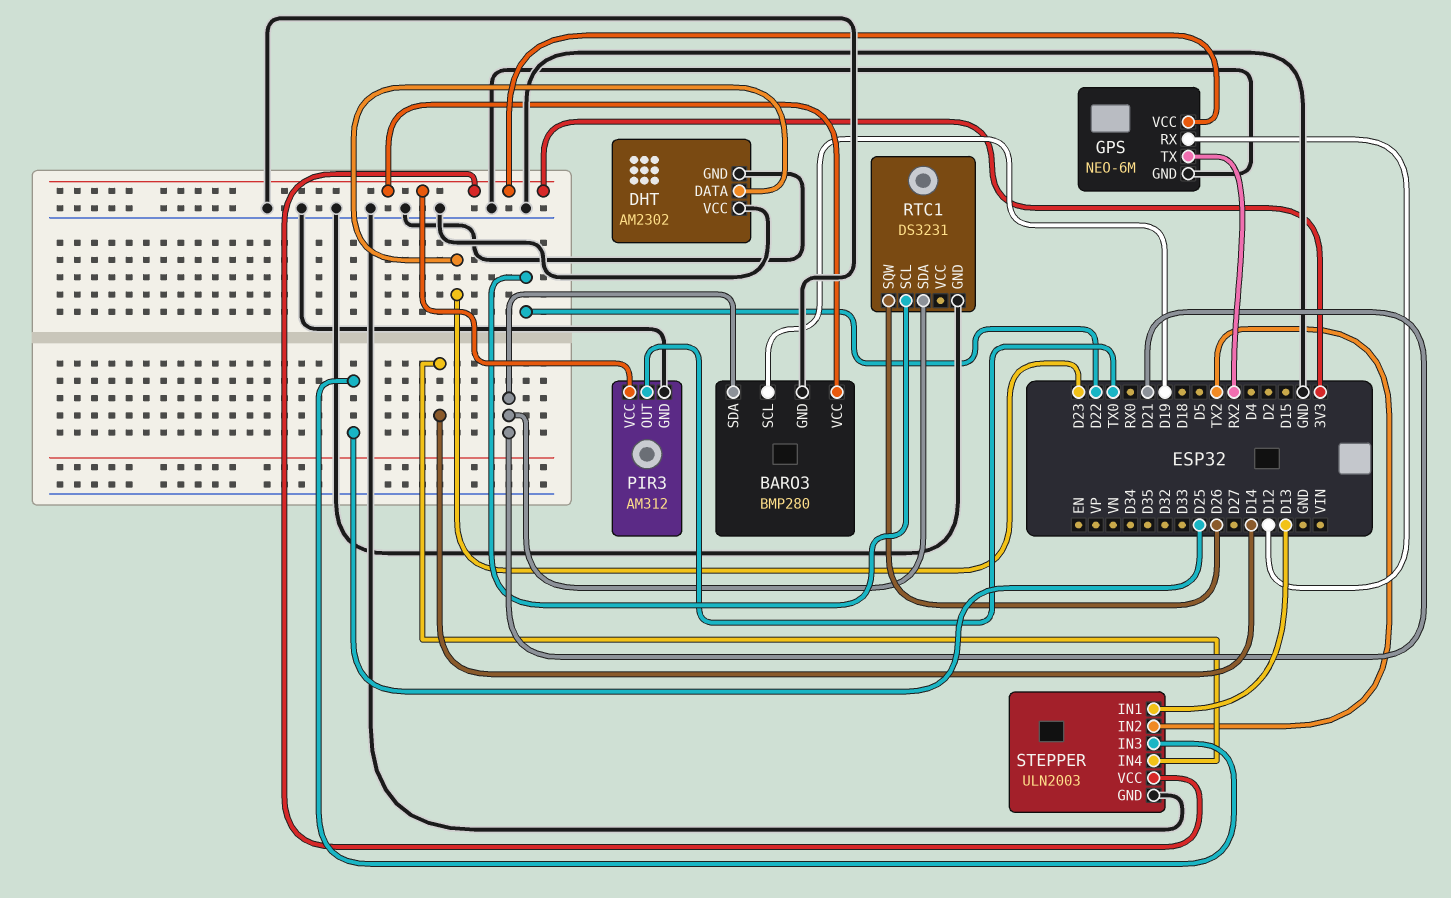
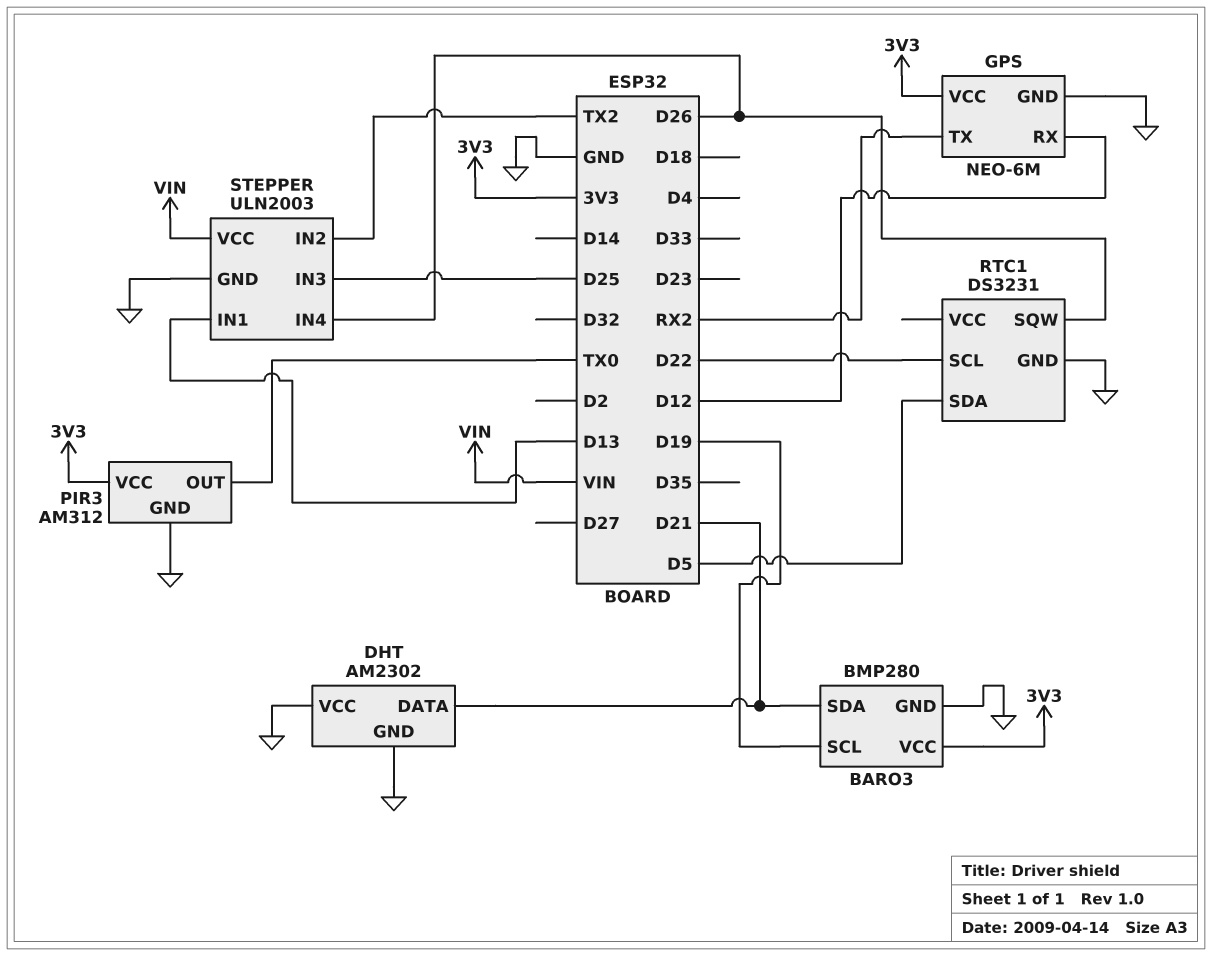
DHT pin DATA: D23 -> D21
RTC1 pin SDA: D21 -> D5
STEPPER pin IN4: D14 -> D26
STEPPER pin VCC: 3V3 -> VIN

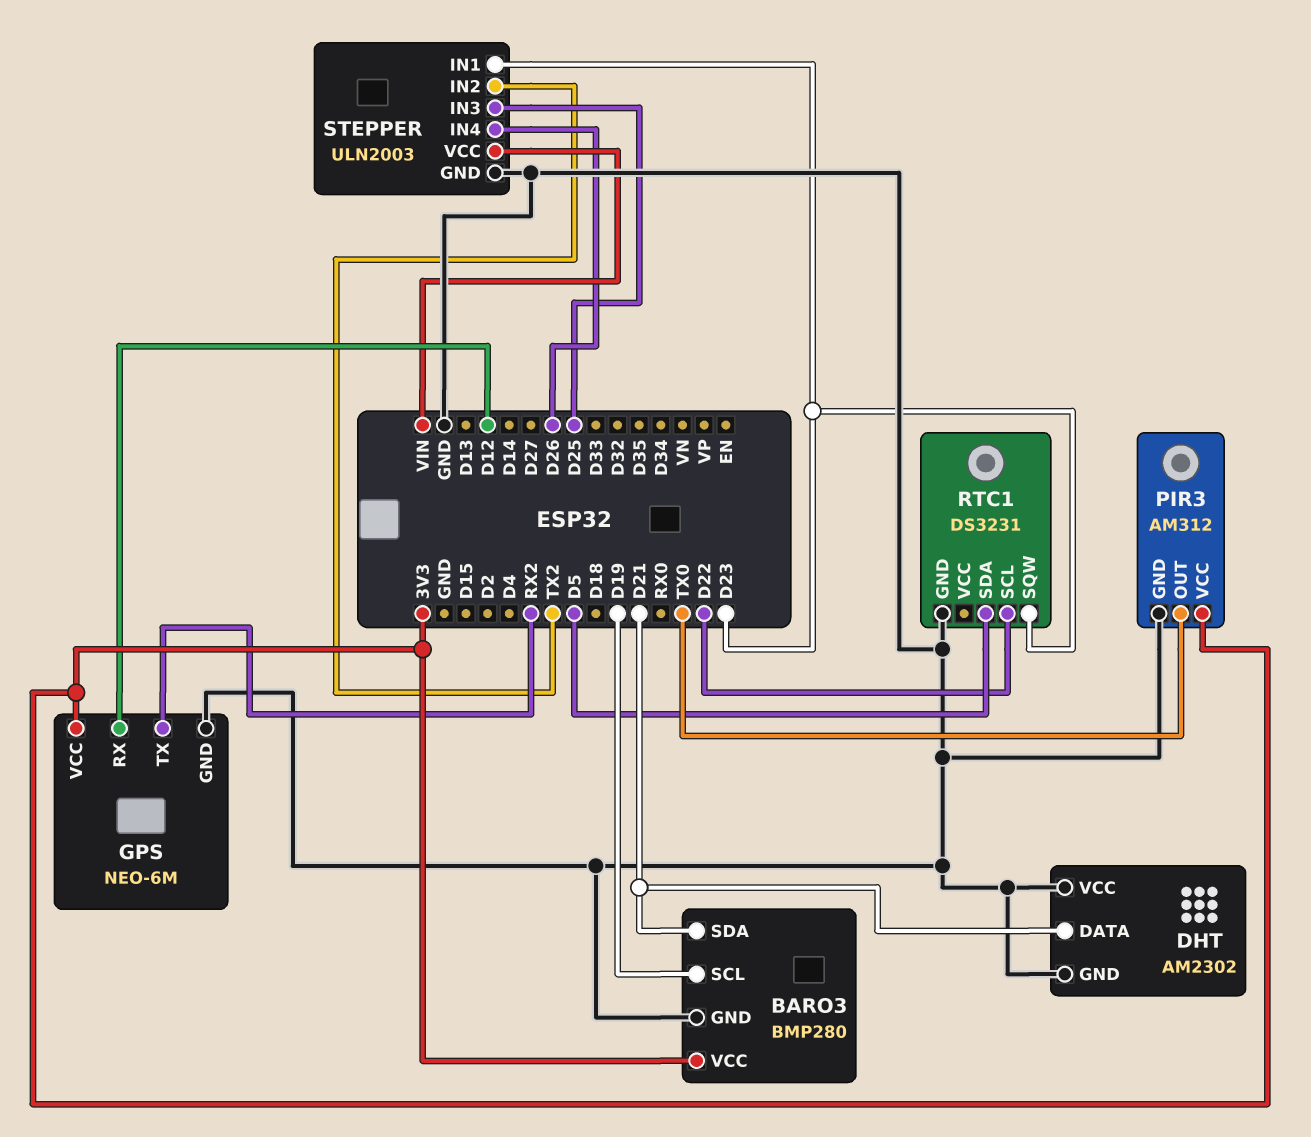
RTC1 pin SQW: D26 -> D23
STEPPER pin IN1: D13 -> D23

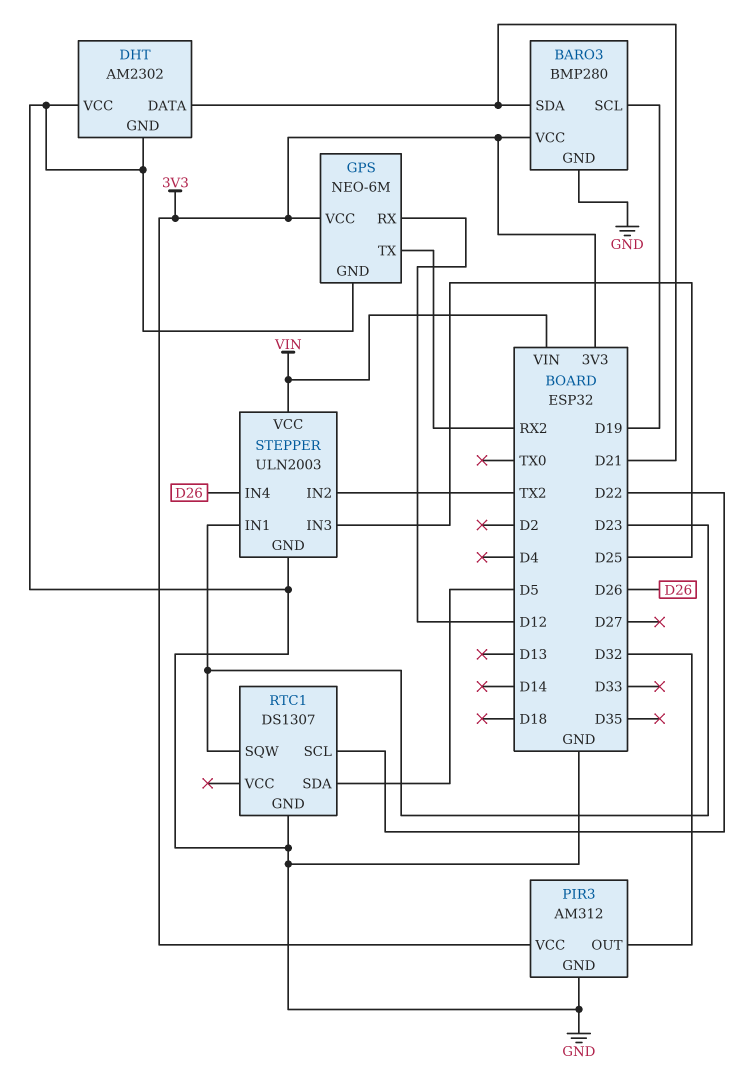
PIR3 pin OUT: TX0 -> D32
RTC1: DS3231 -> DS1307

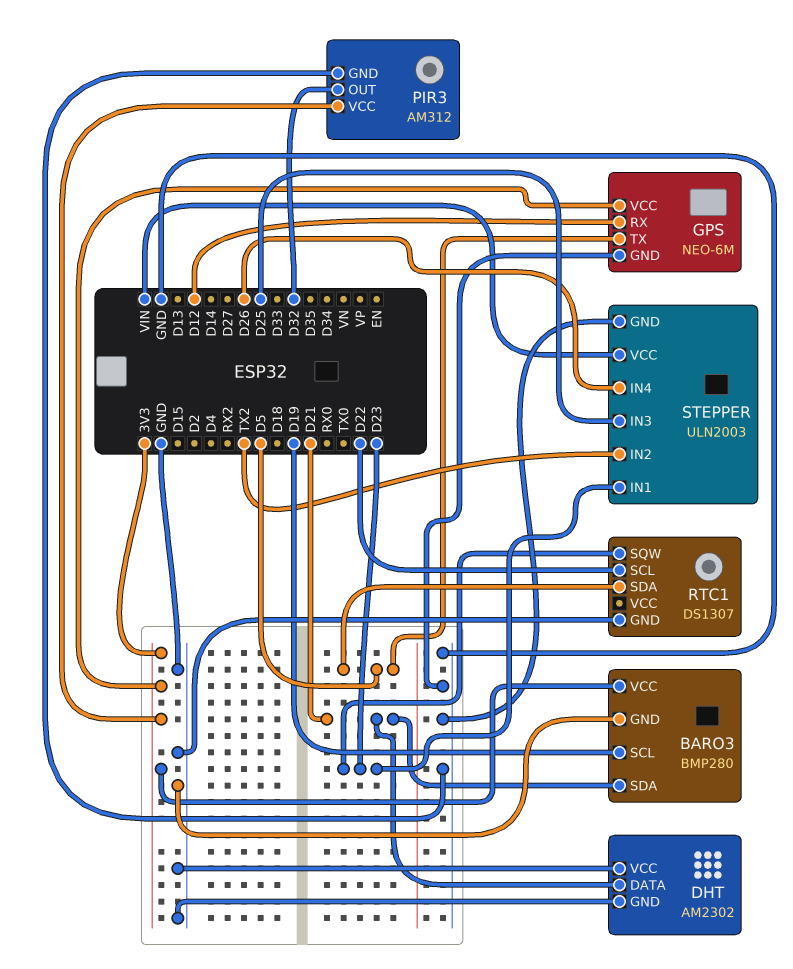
GPS pin TX: RX2 -> D5

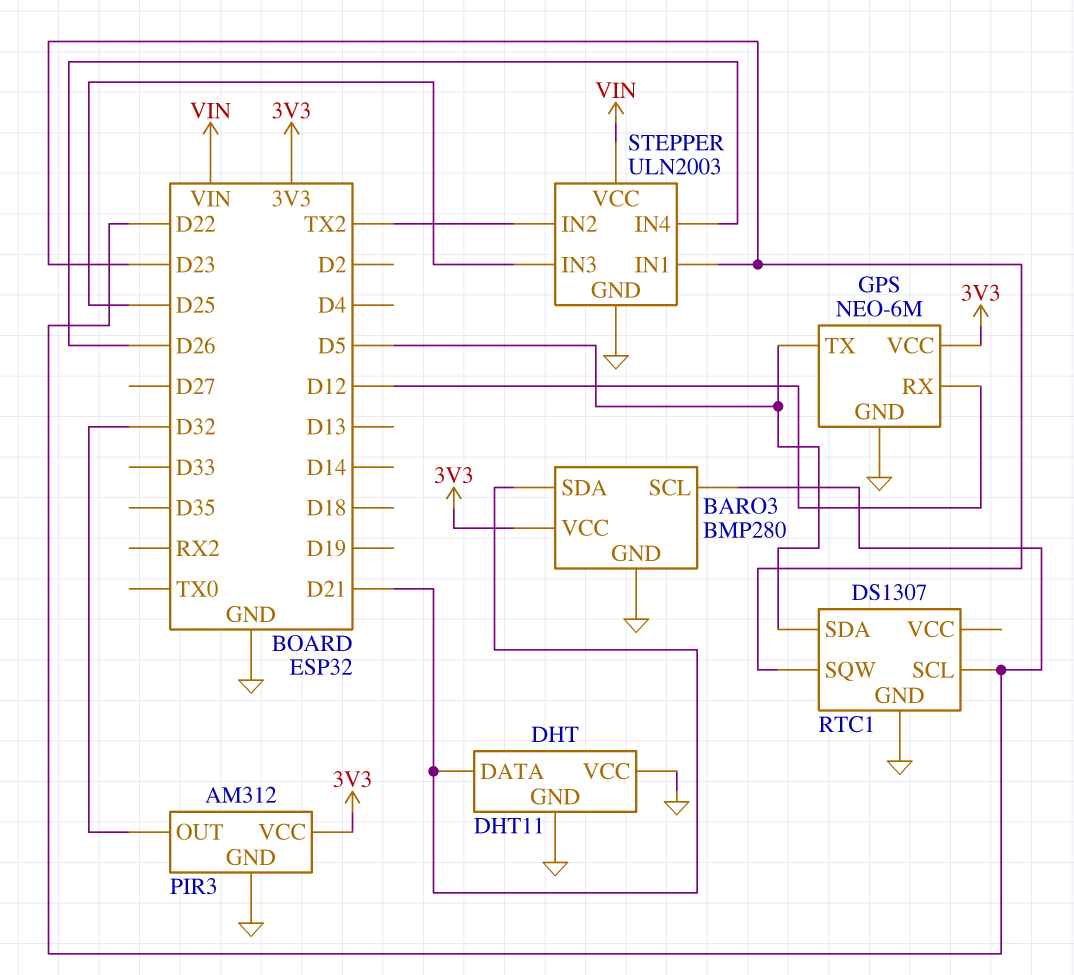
BARO3 pin SCL: D19 -> D22
DHT: AM2302 -> DHT11

